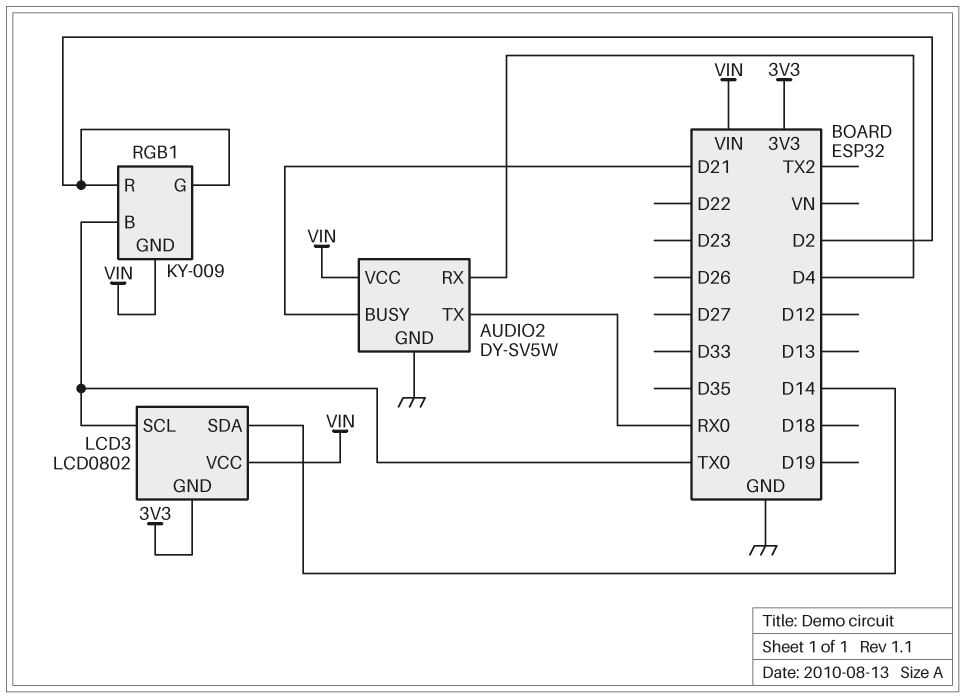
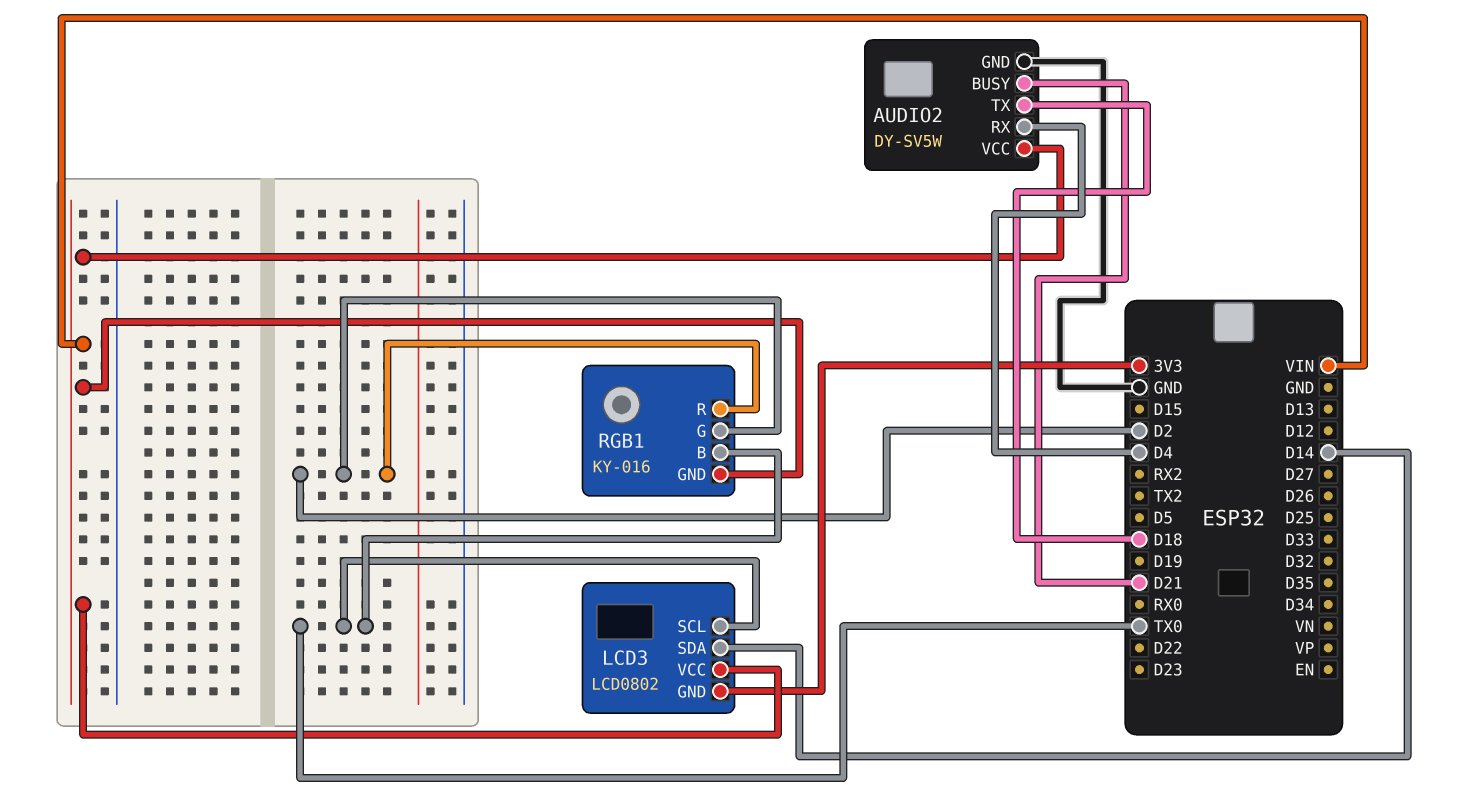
AUDIO2 pin TX: RX0 -> D18
RGB1: KY-009 -> KY-016

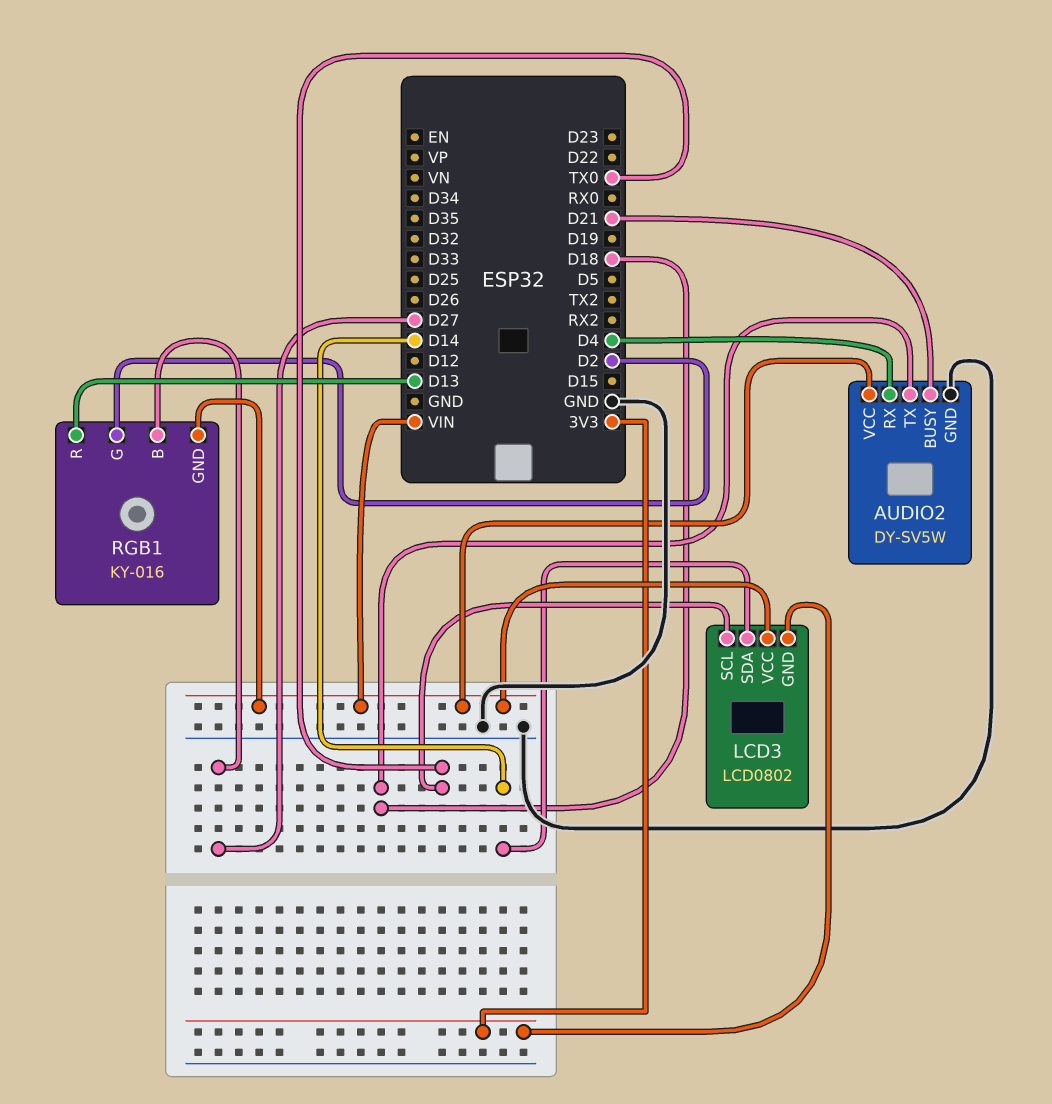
RGB1 pin B: TX0 -> D27
RGB1 pin R: D2 -> D13

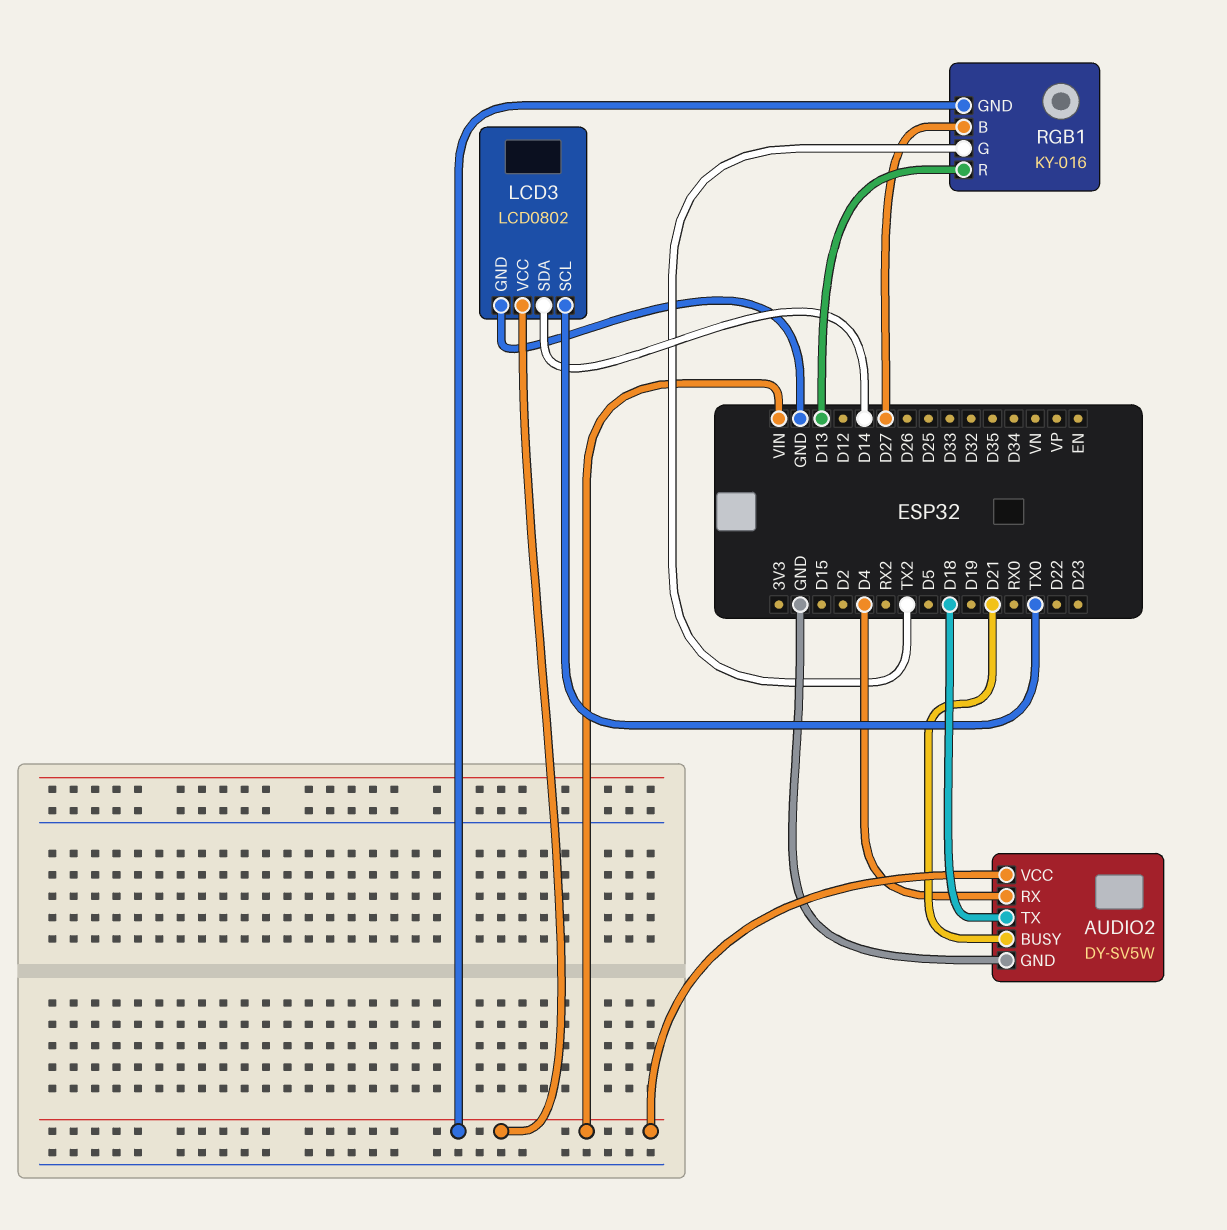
LCD3 pin GND: 3V3 -> GND
RGB1 pin G: D2 -> TX2

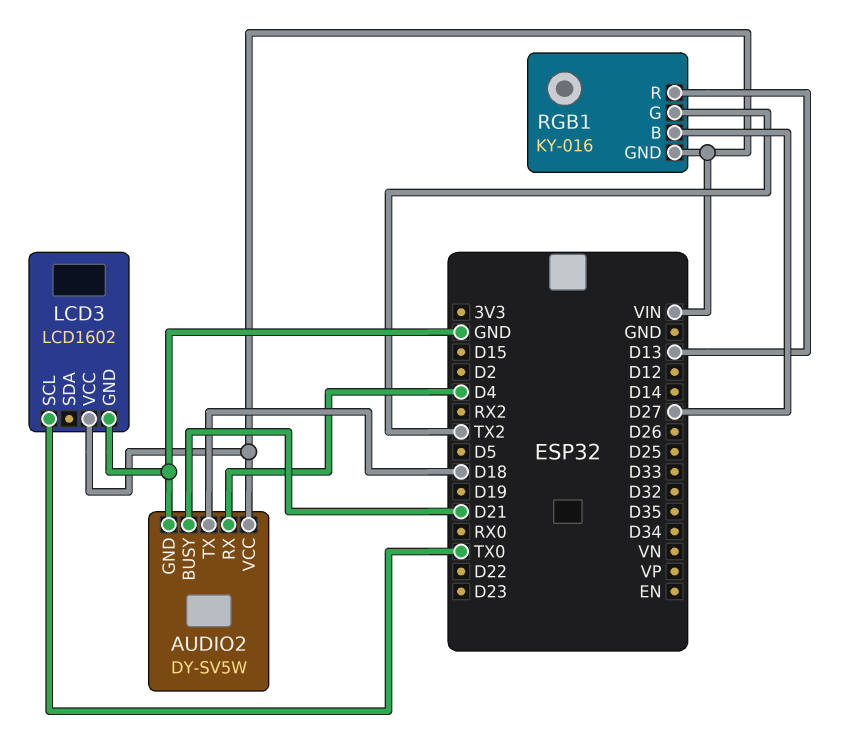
LCD3: LCD0802 -> LCD1602
LCD3 pin SDA: D14 -> none

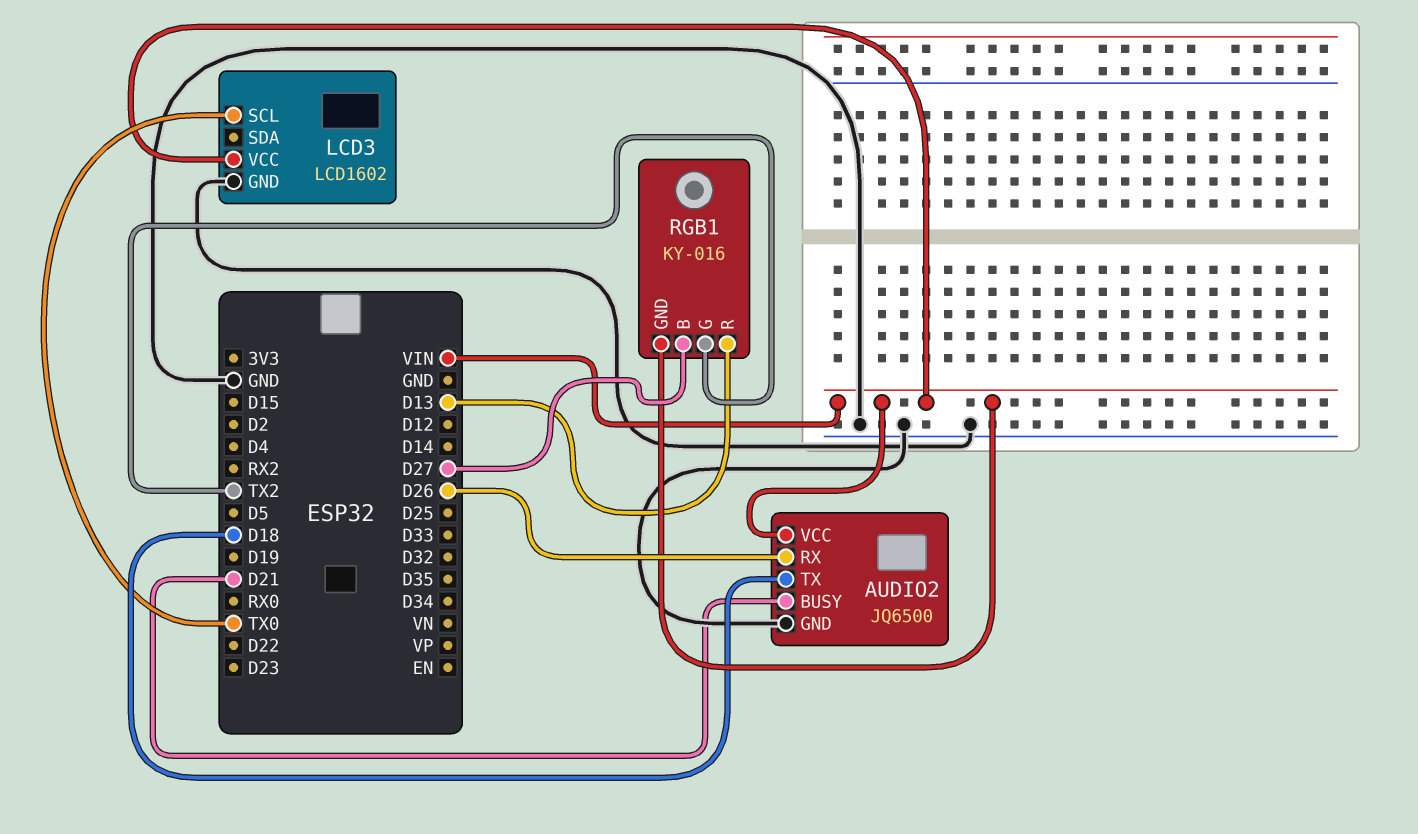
AUDIO2: DY-SV5W -> JQ6500
AUDIO2 pin RX: D4 -> D26

